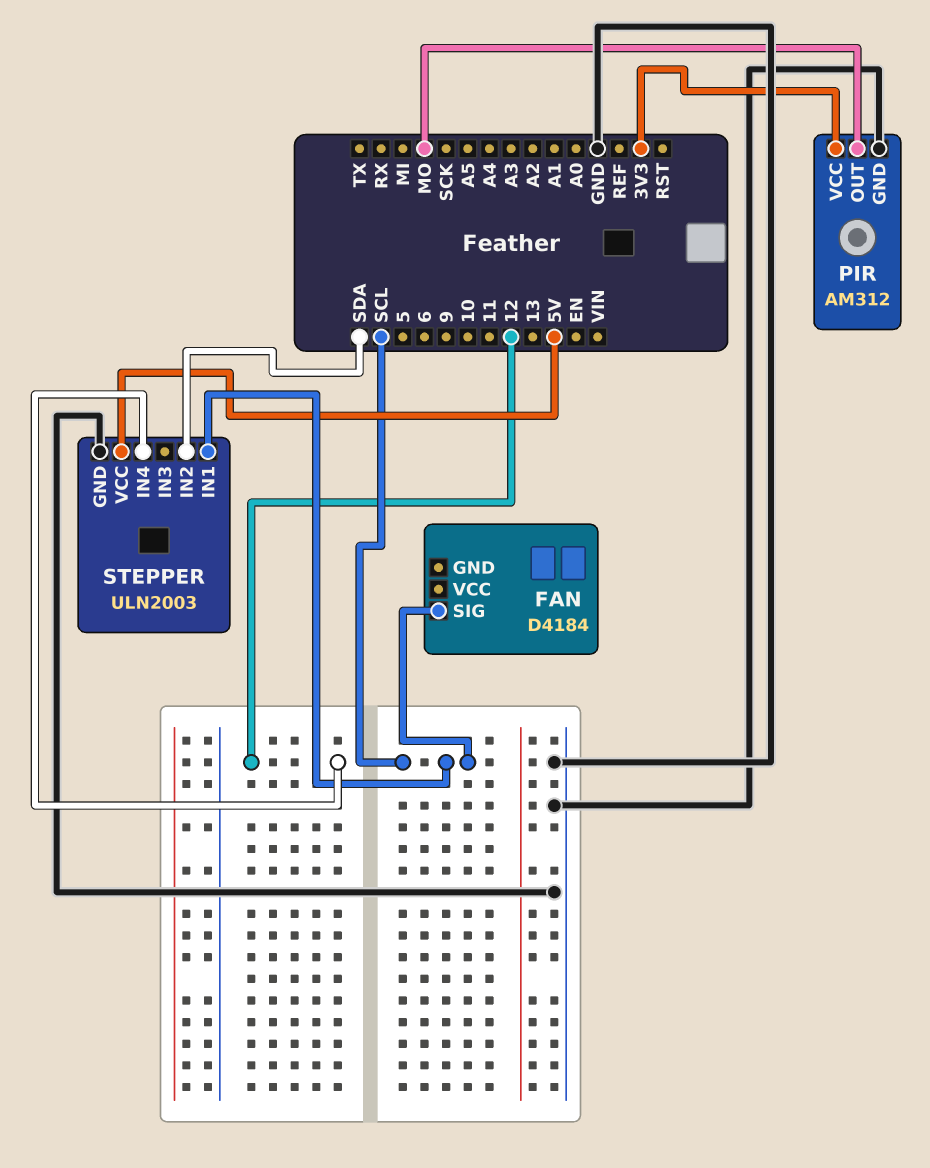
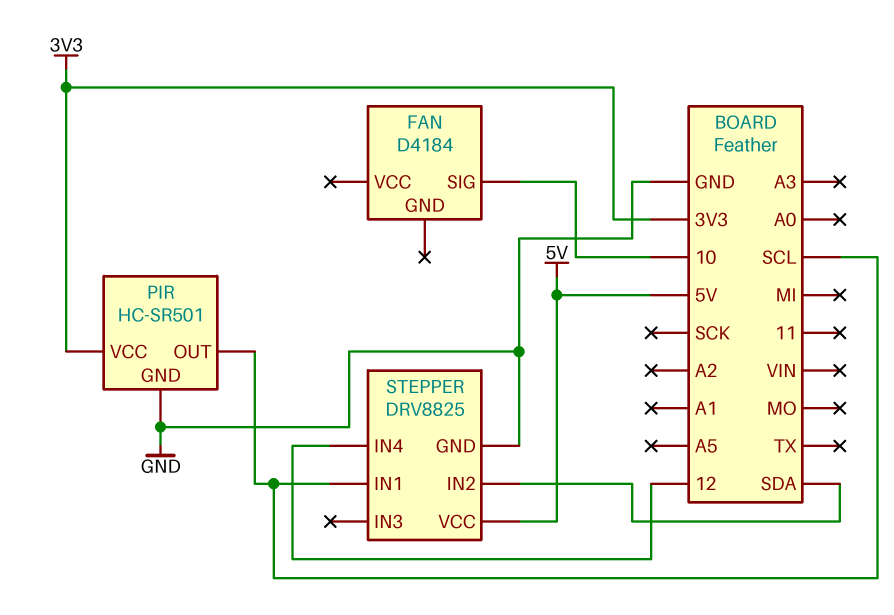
FAN pin SIG: SCL -> 10
PIR: AM312 -> HC-SR501
PIR pin OUT: MO -> SCL
STEPPER: ULN2003 -> DRV8825

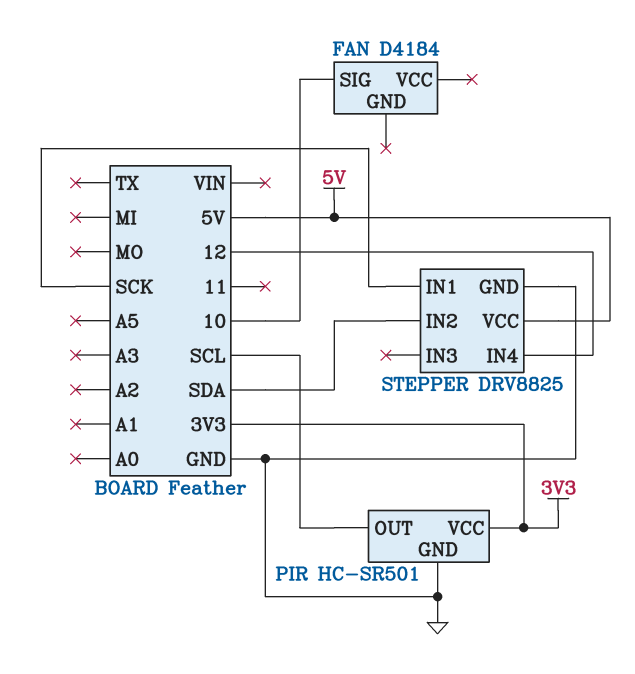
STEPPER pin IN1: SCL -> SCK

